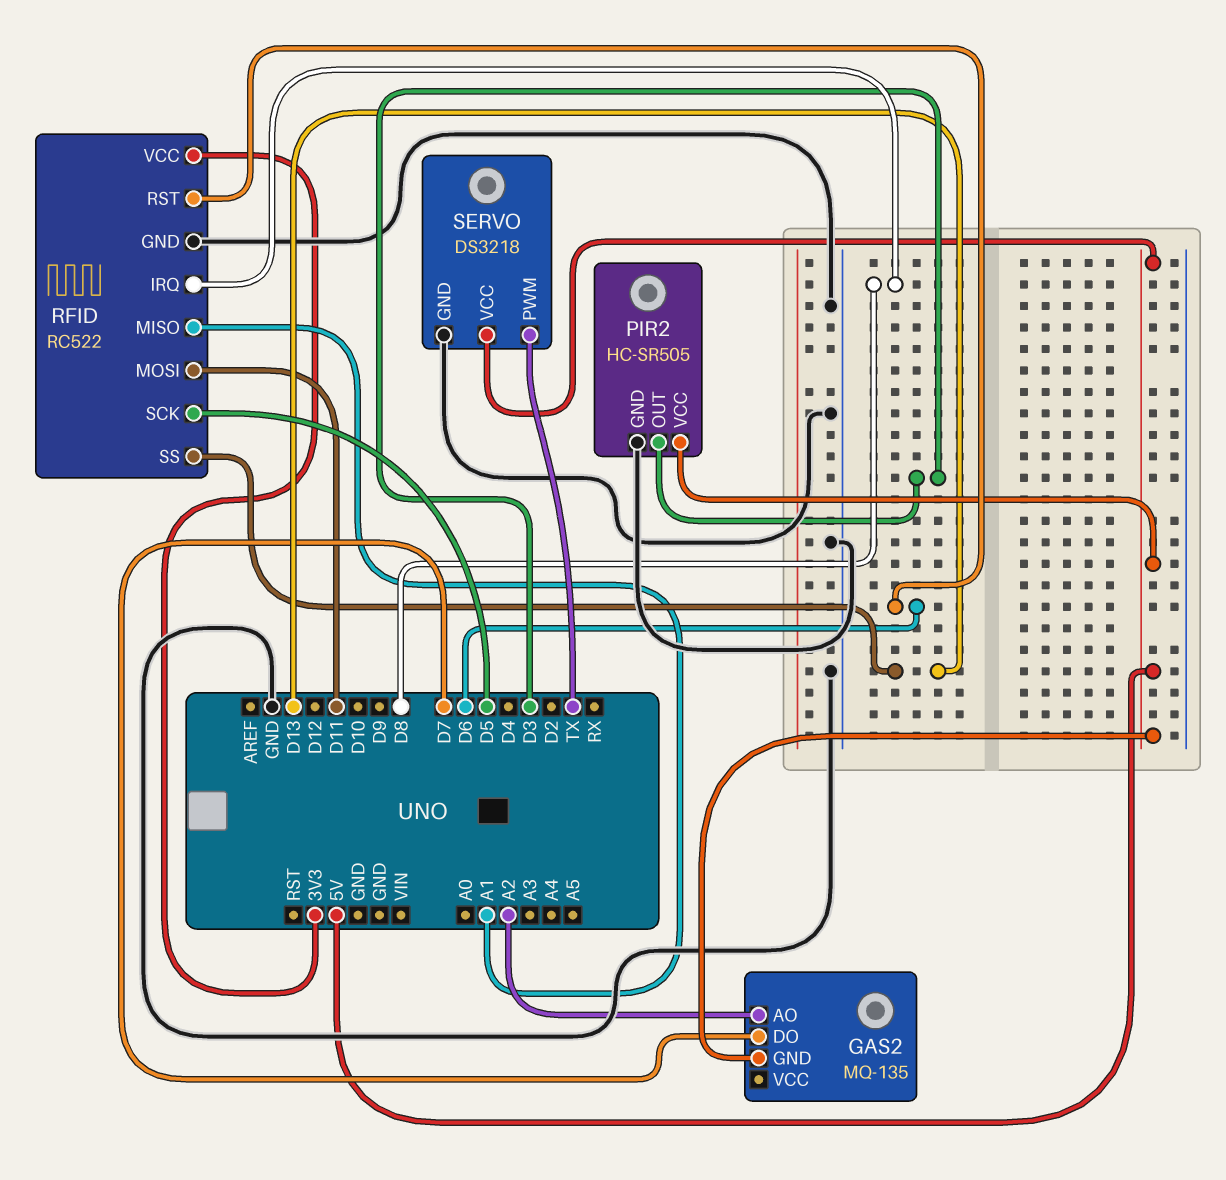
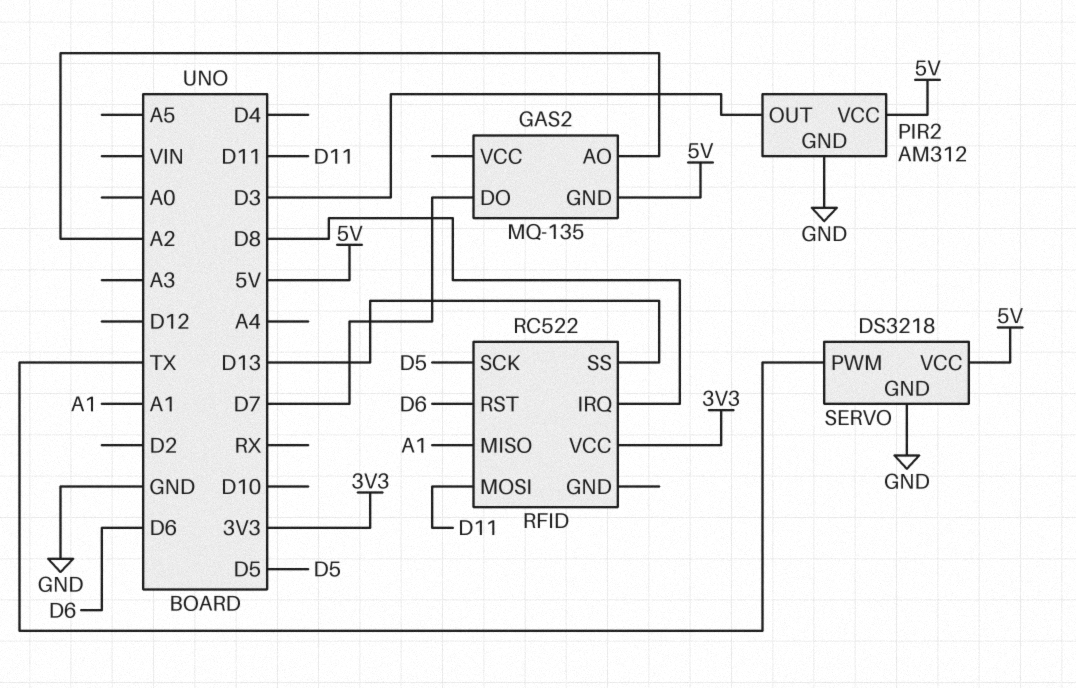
PIR2: HC-SR505 -> AM312
RFID pin GND: GND -> none

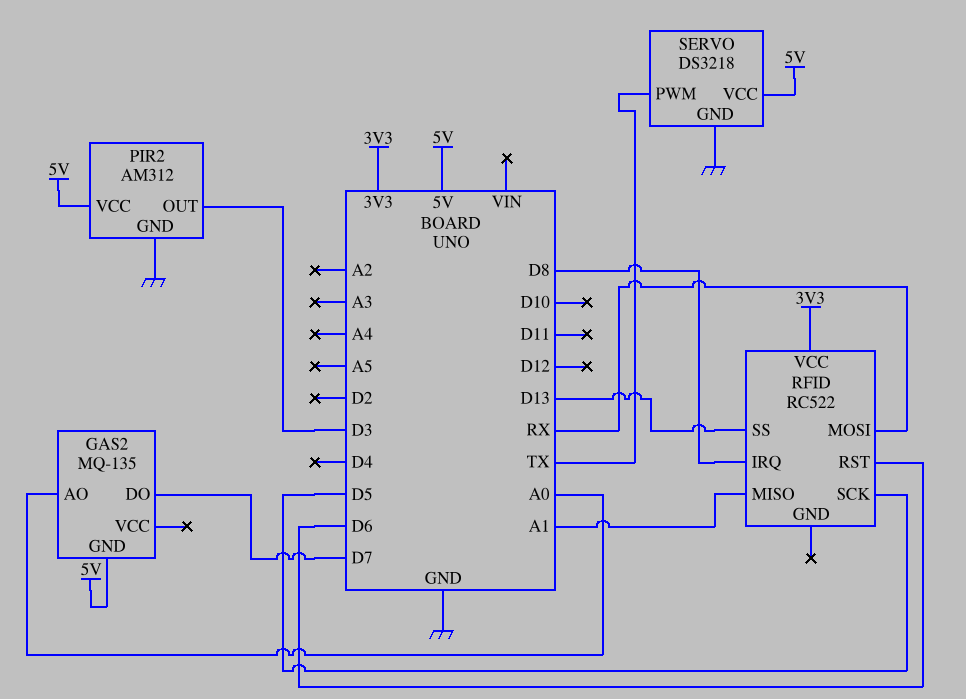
GAS2 pin AO: A2 -> A0
RFID pin MOSI: D11 -> RX

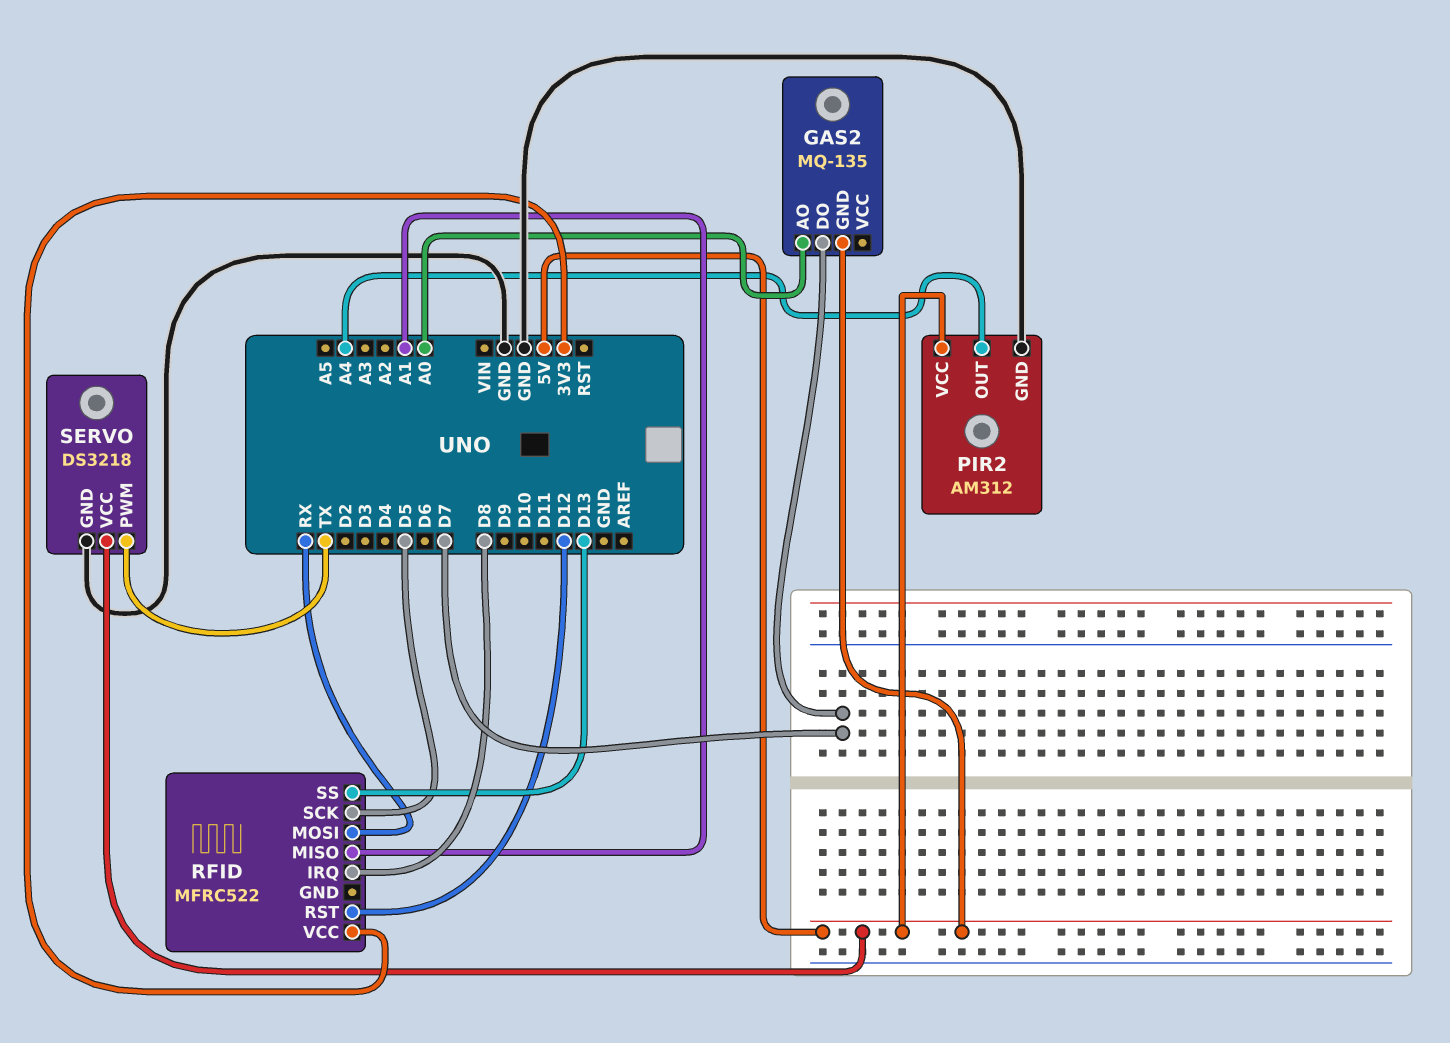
PIR2 pin OUT: D3 -> A4
RFID: RC522 -> MFRC522
RFID pin RST: D6 -> D12

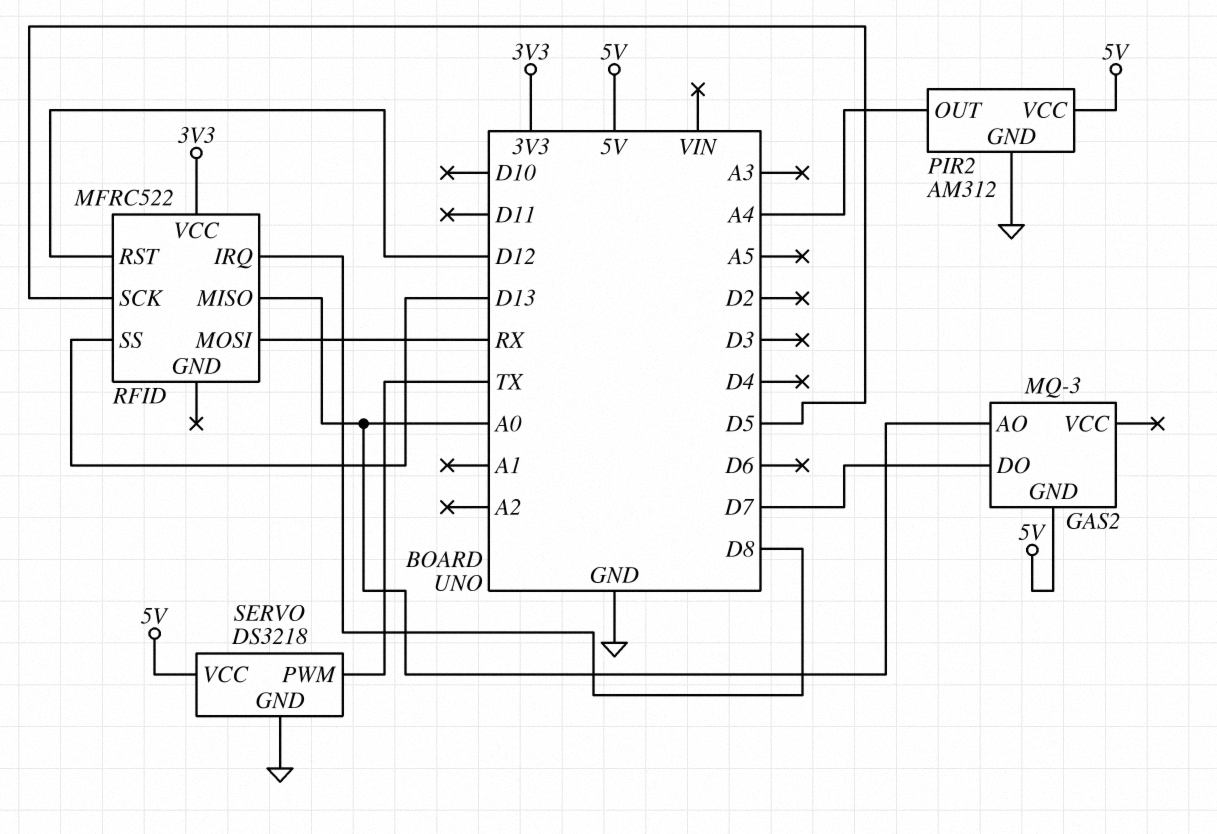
GAS2: MQ-135 -> MQ-3
RFID pin MISO: A1 -> A0

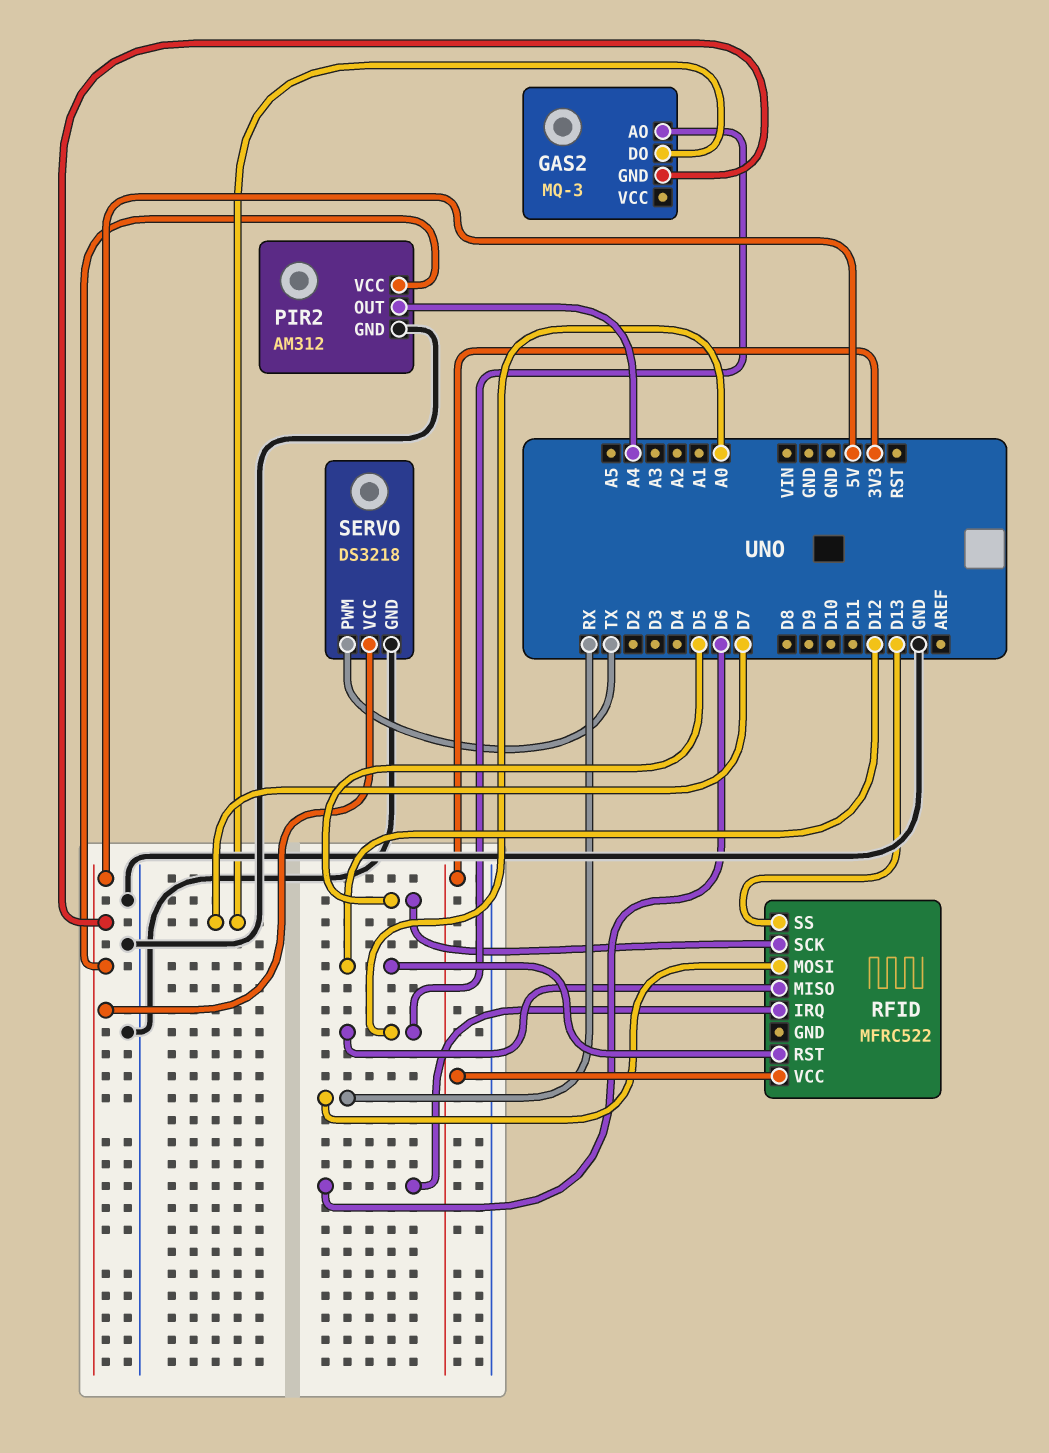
RFID pin IRQ: D8 -> D6

